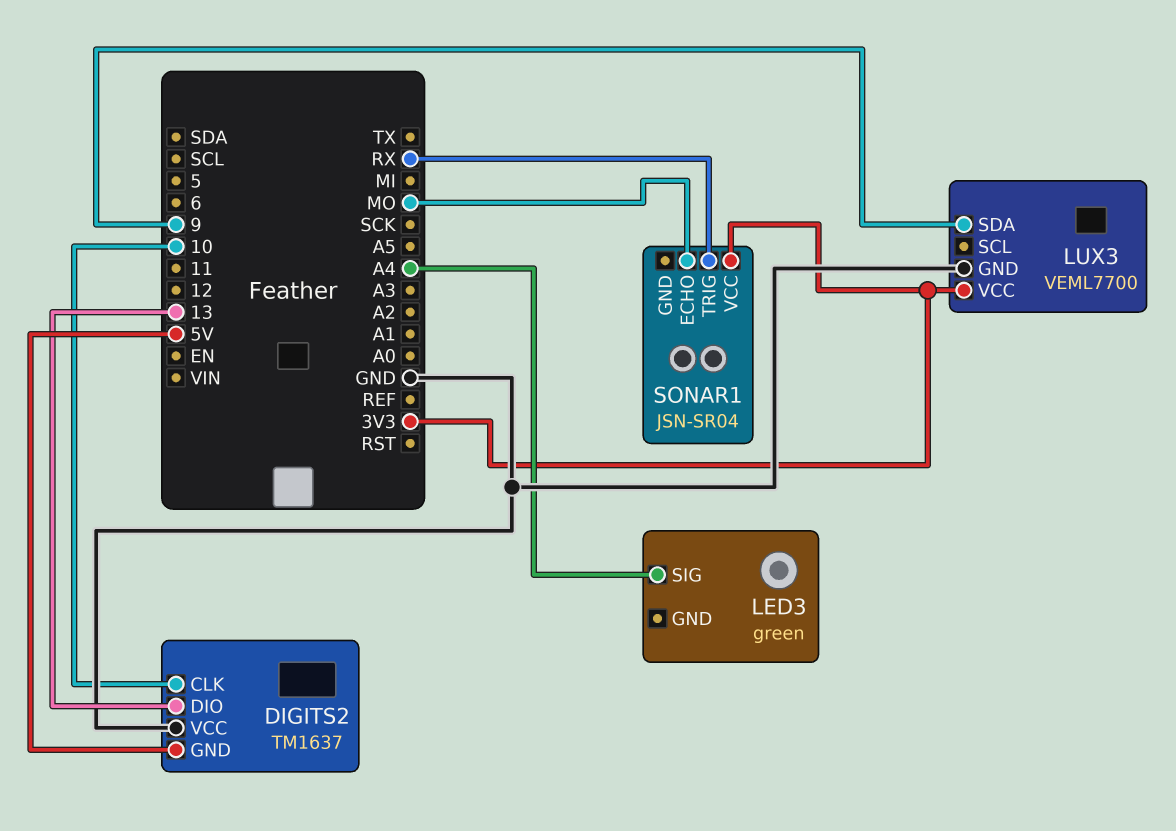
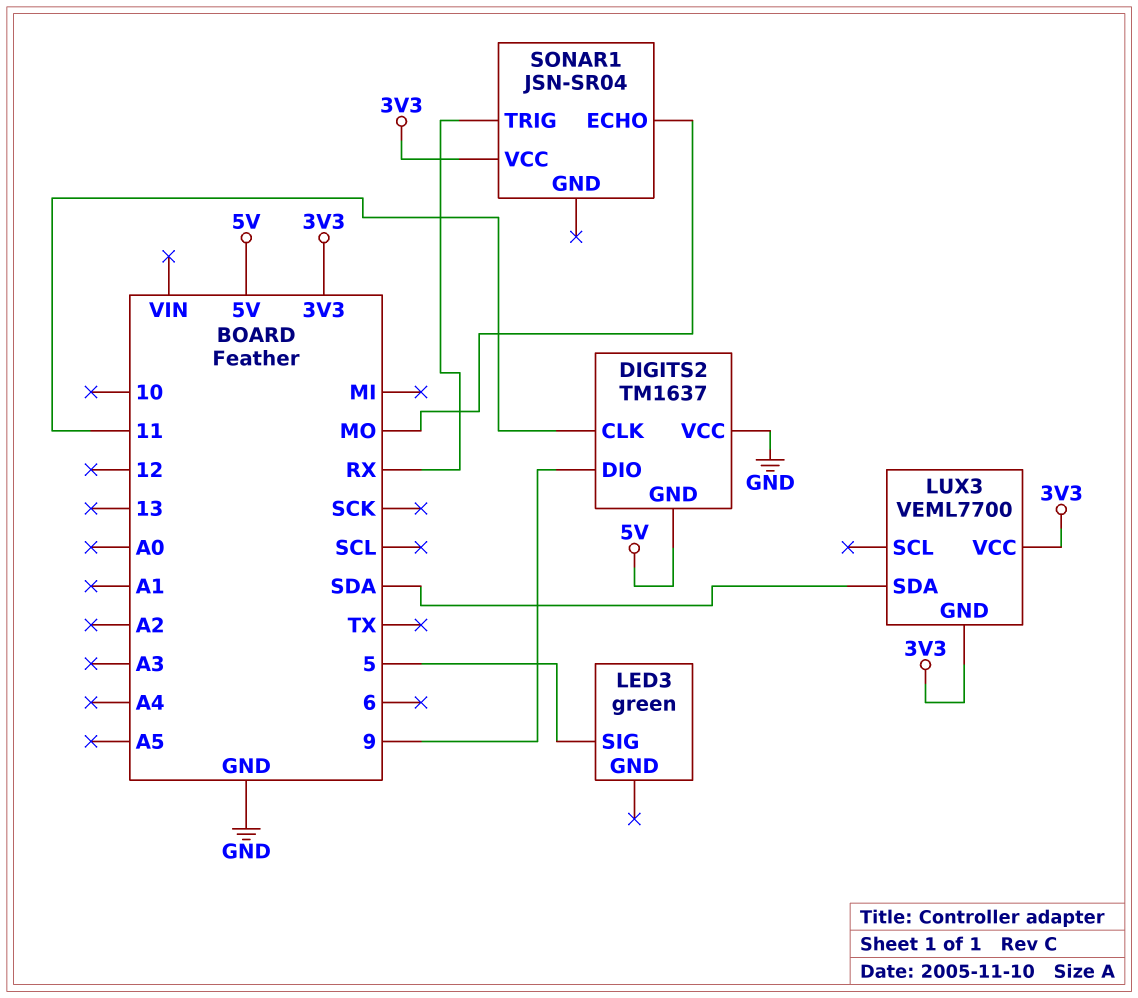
DIGITS2 pin CLK: 10 -> 11
DIGITS2 pin DIO: 13 -> 9
LED3 pin SIG: A4 -> 5
LUX3 pin GND: GND -> 3V3
LUX3 pin SDA: 9 -> SDA

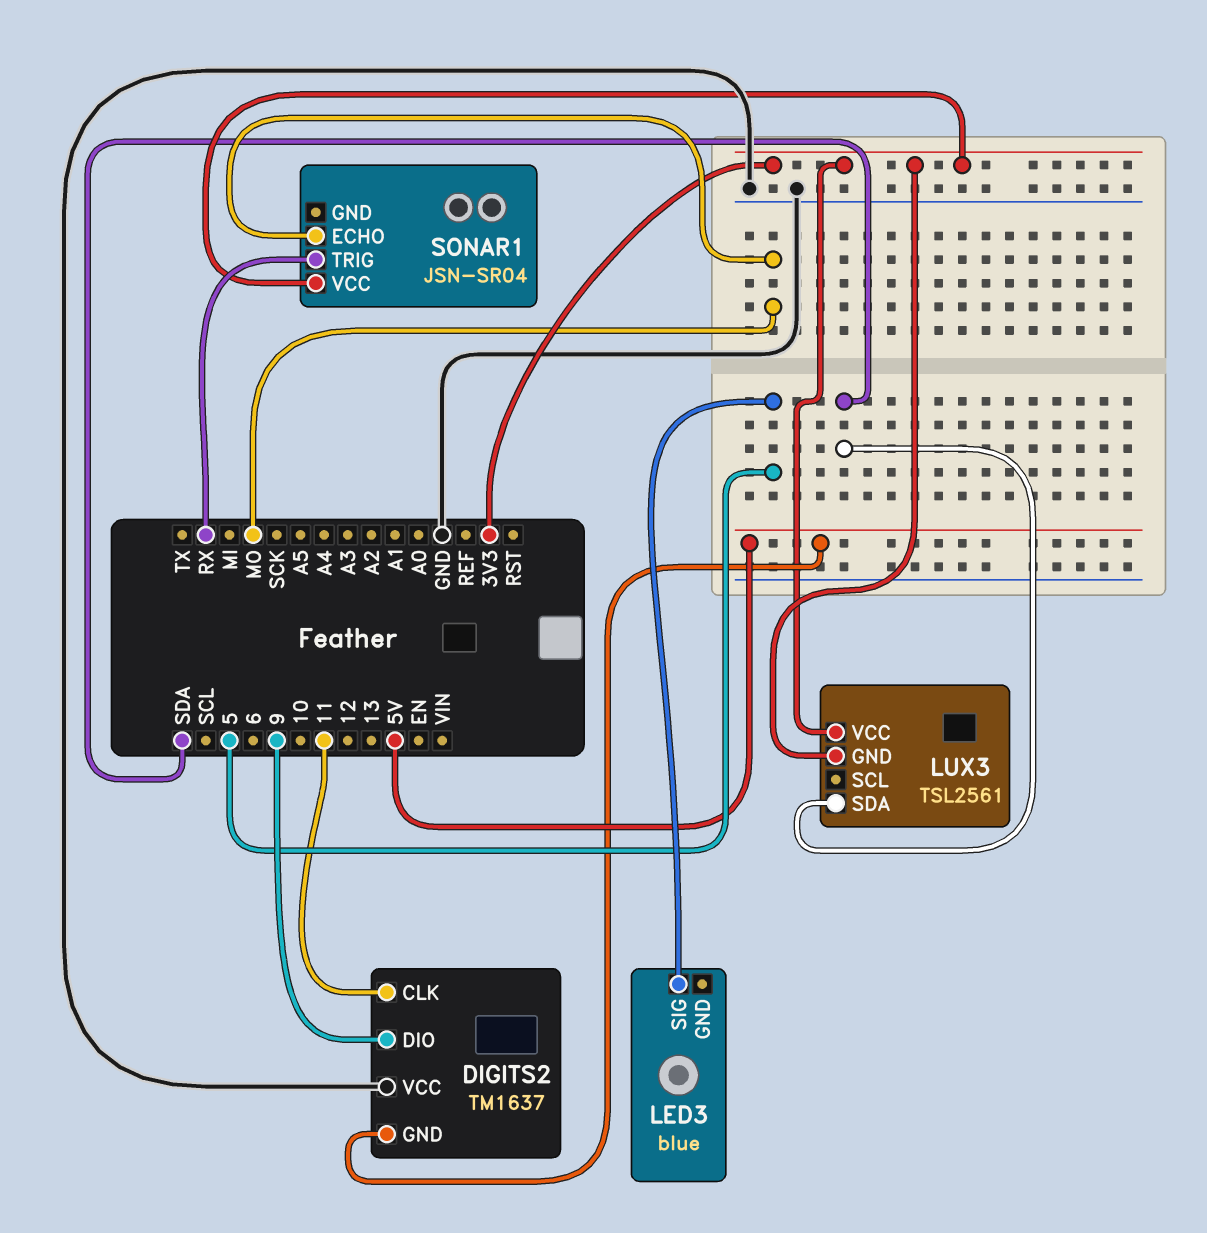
LED3: green -> blue
LUX3: VEML7700 -> TSL2561

